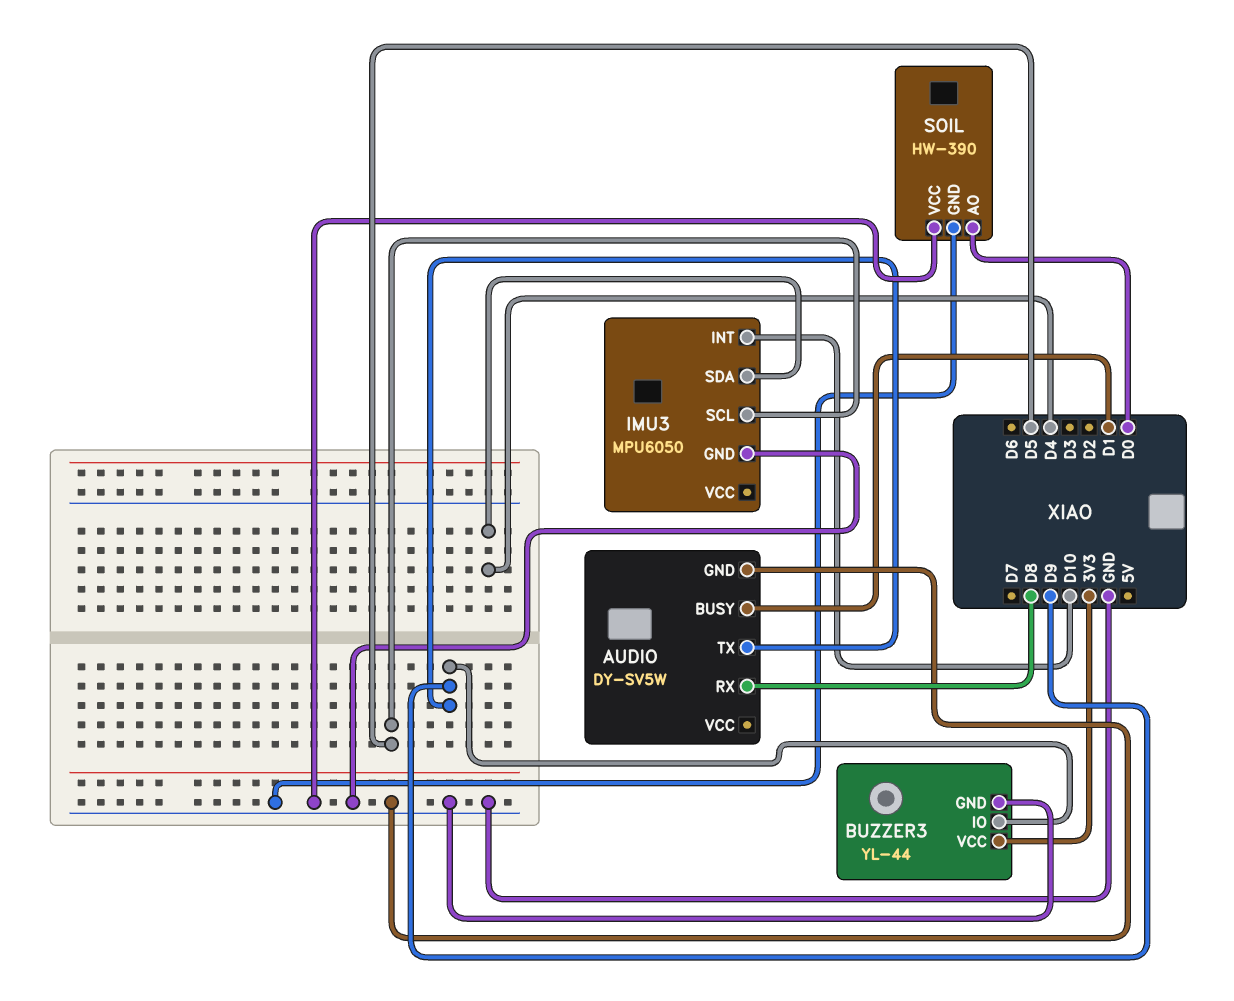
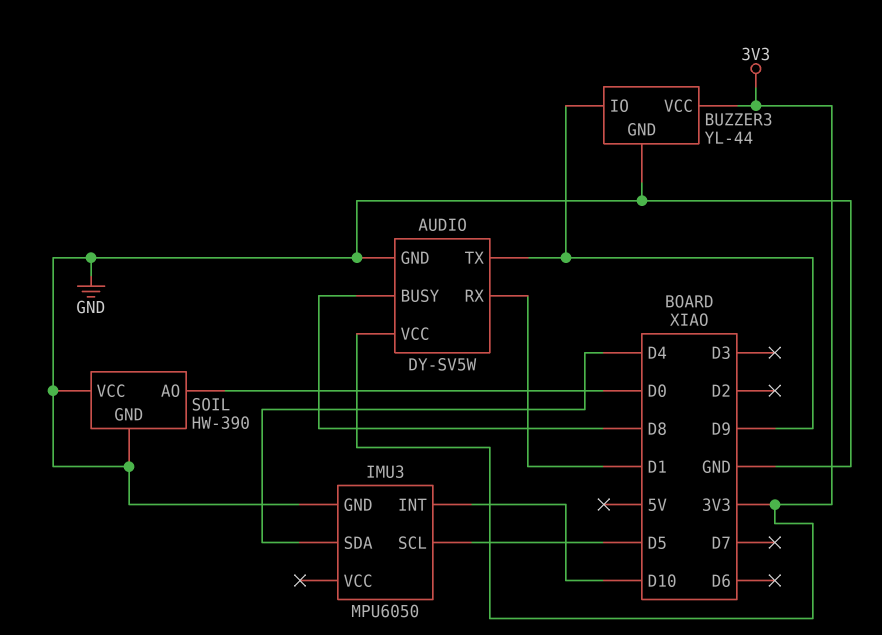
AUDIO pin BUSY: D1 -> D8
AUDIO pin RX: D8 -> D1
AUDIO pin VCC: none -> 3V3

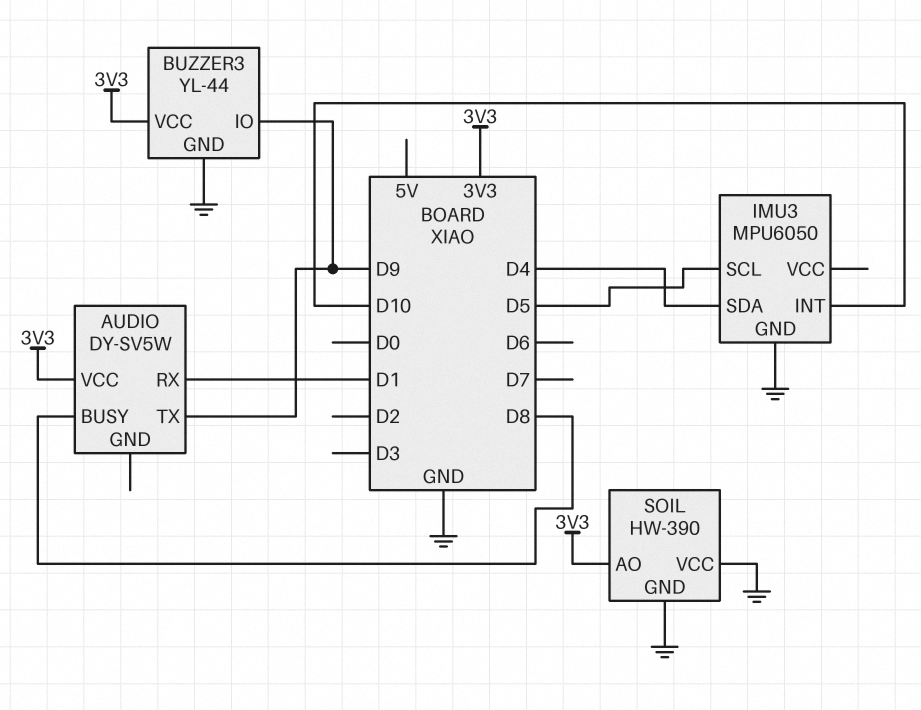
AUDIO pin GND: GND -> none
SOIL pin AO: D0 -> 3V3

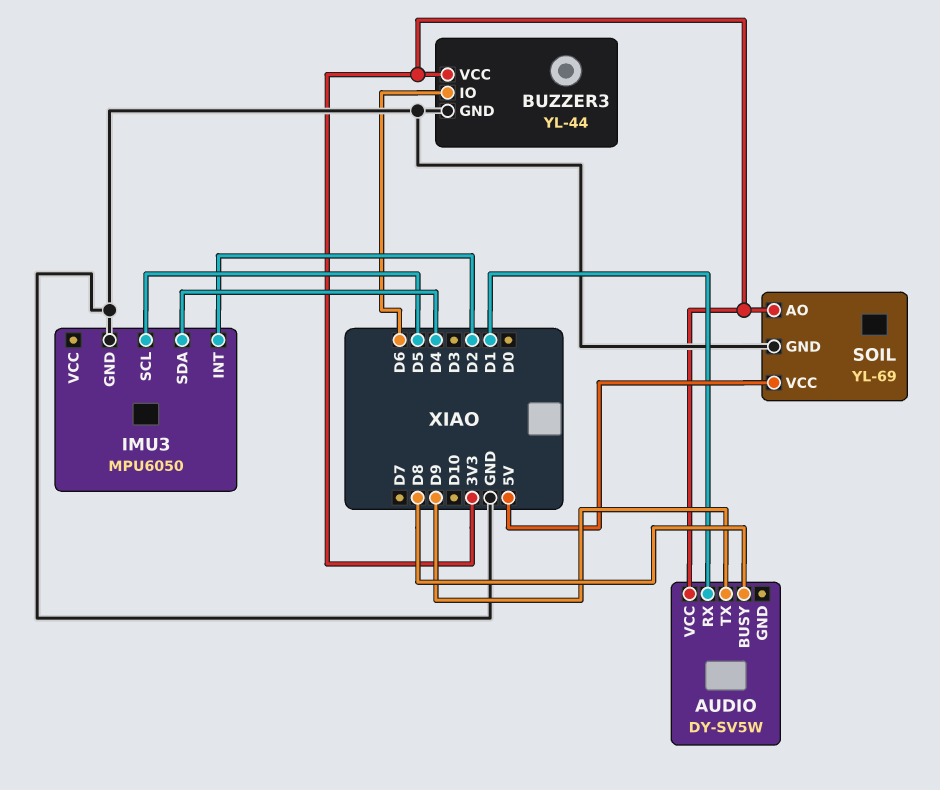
BUZZER3 pin IO: D9 -> D6
IMU3 pin INT: D10 -> D2
SOIL: HW-390 -> YL-69
SOIL pin VCC: GND -> 5V

